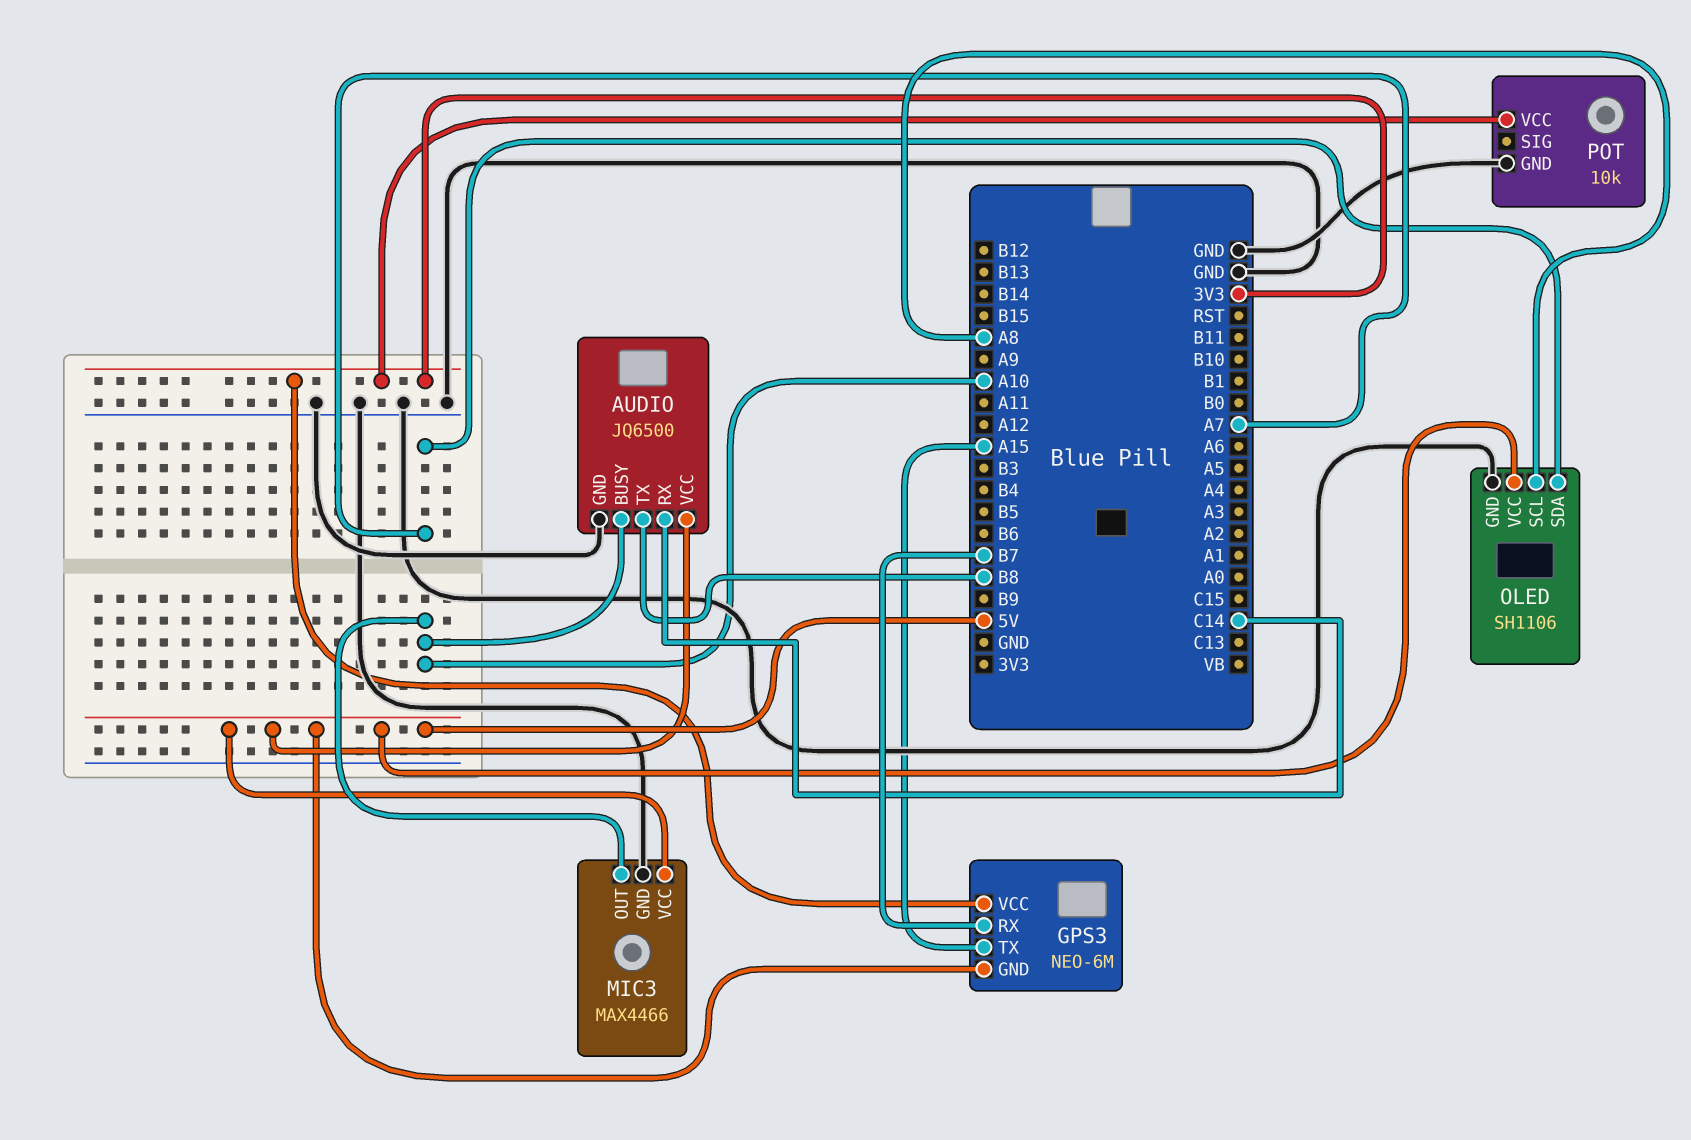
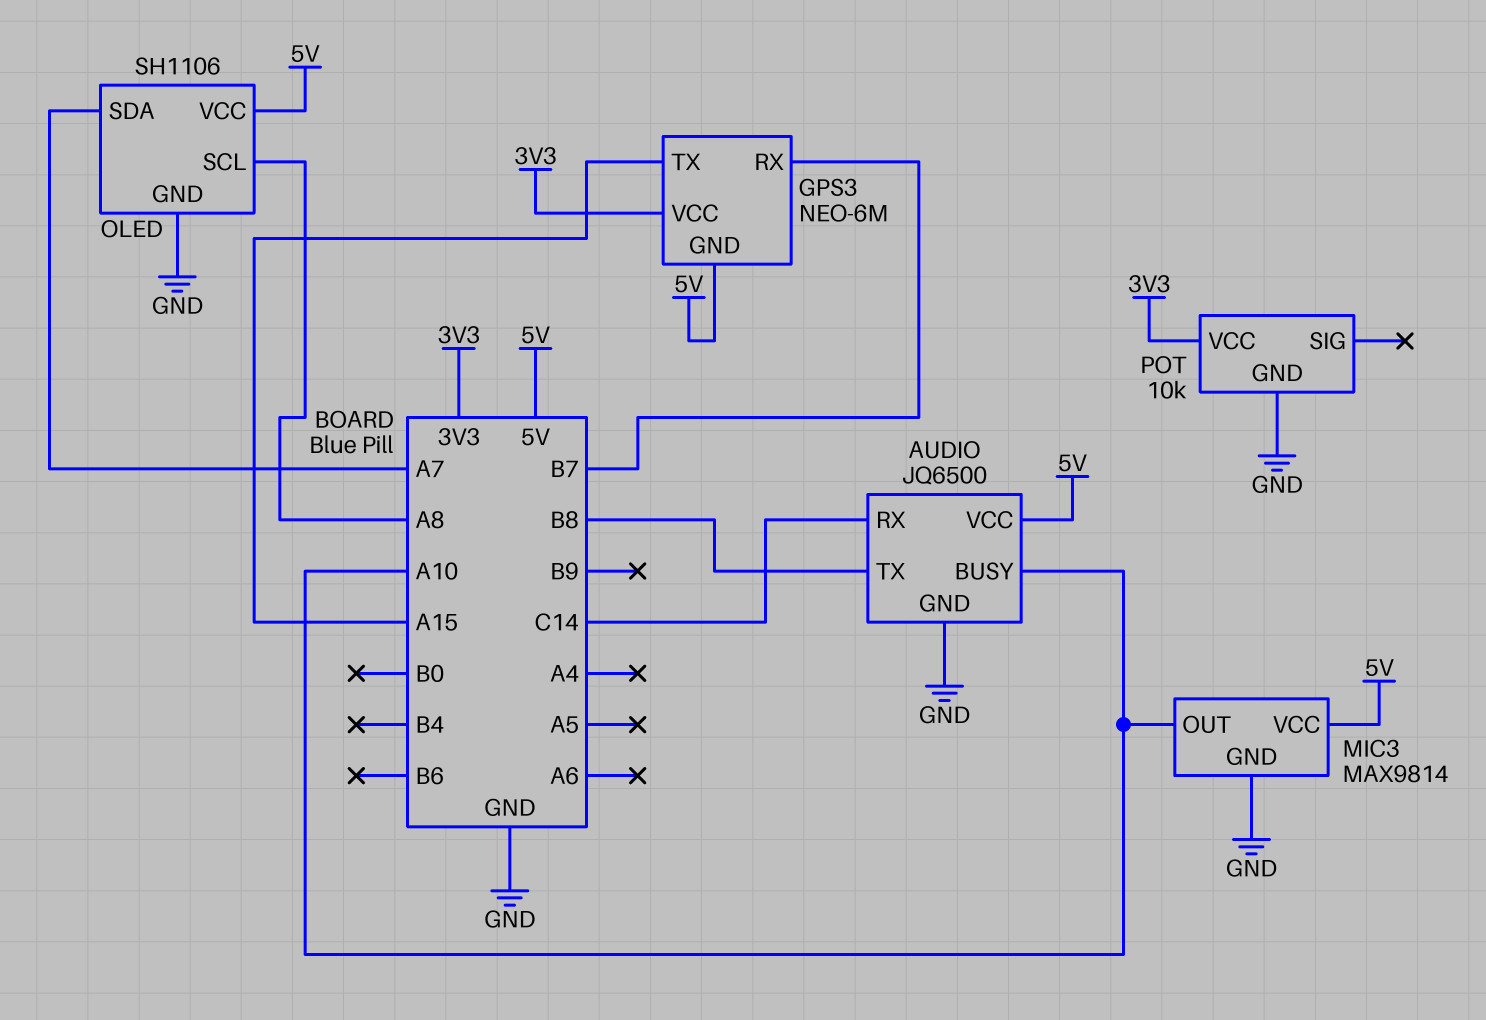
MIC3: MAX4466 -> MAX9814

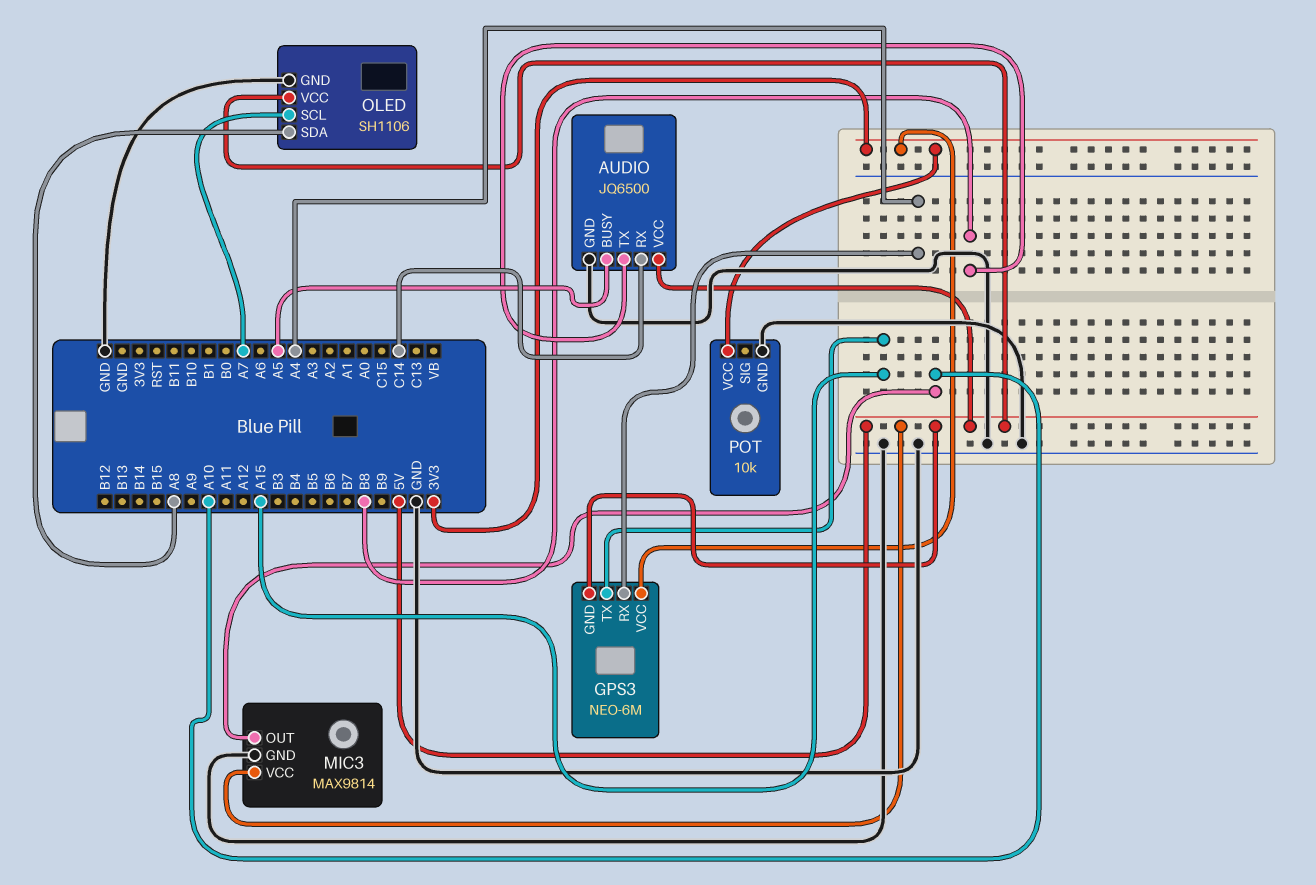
AUDIO pin BUSY: A10 -> A5
GPS3 pin RX: B7 -> A4
OLED pin SCL: A8 -> A7
OLED pin SDA: A7 -> A8

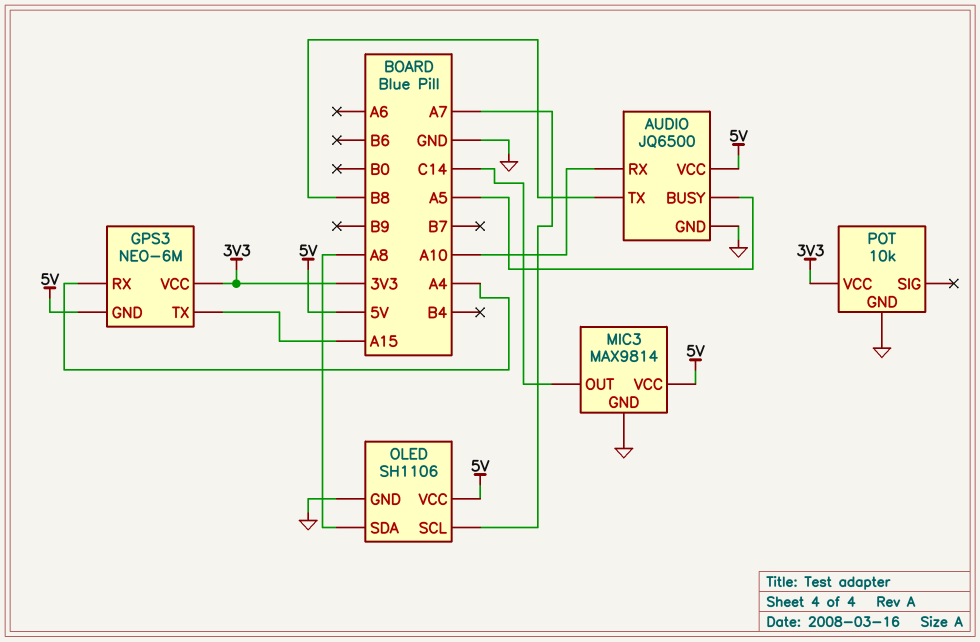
AUDIO pin RX: C14 -> A10
MIC3 pin OUT: A10 -> C14

